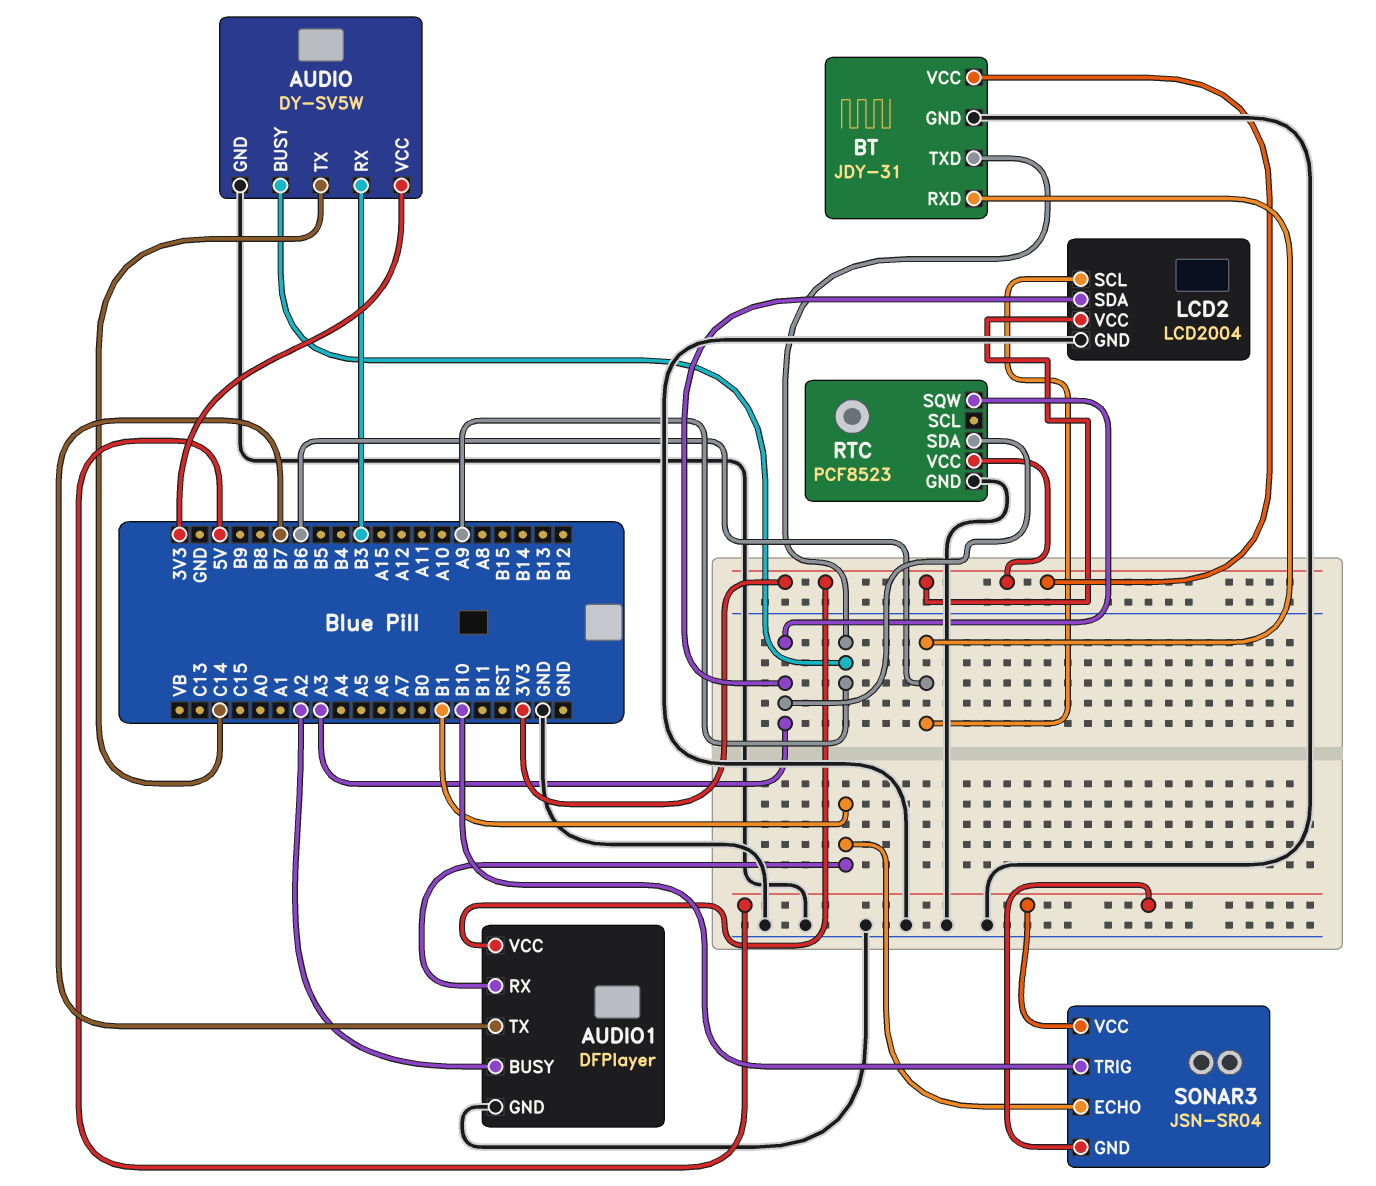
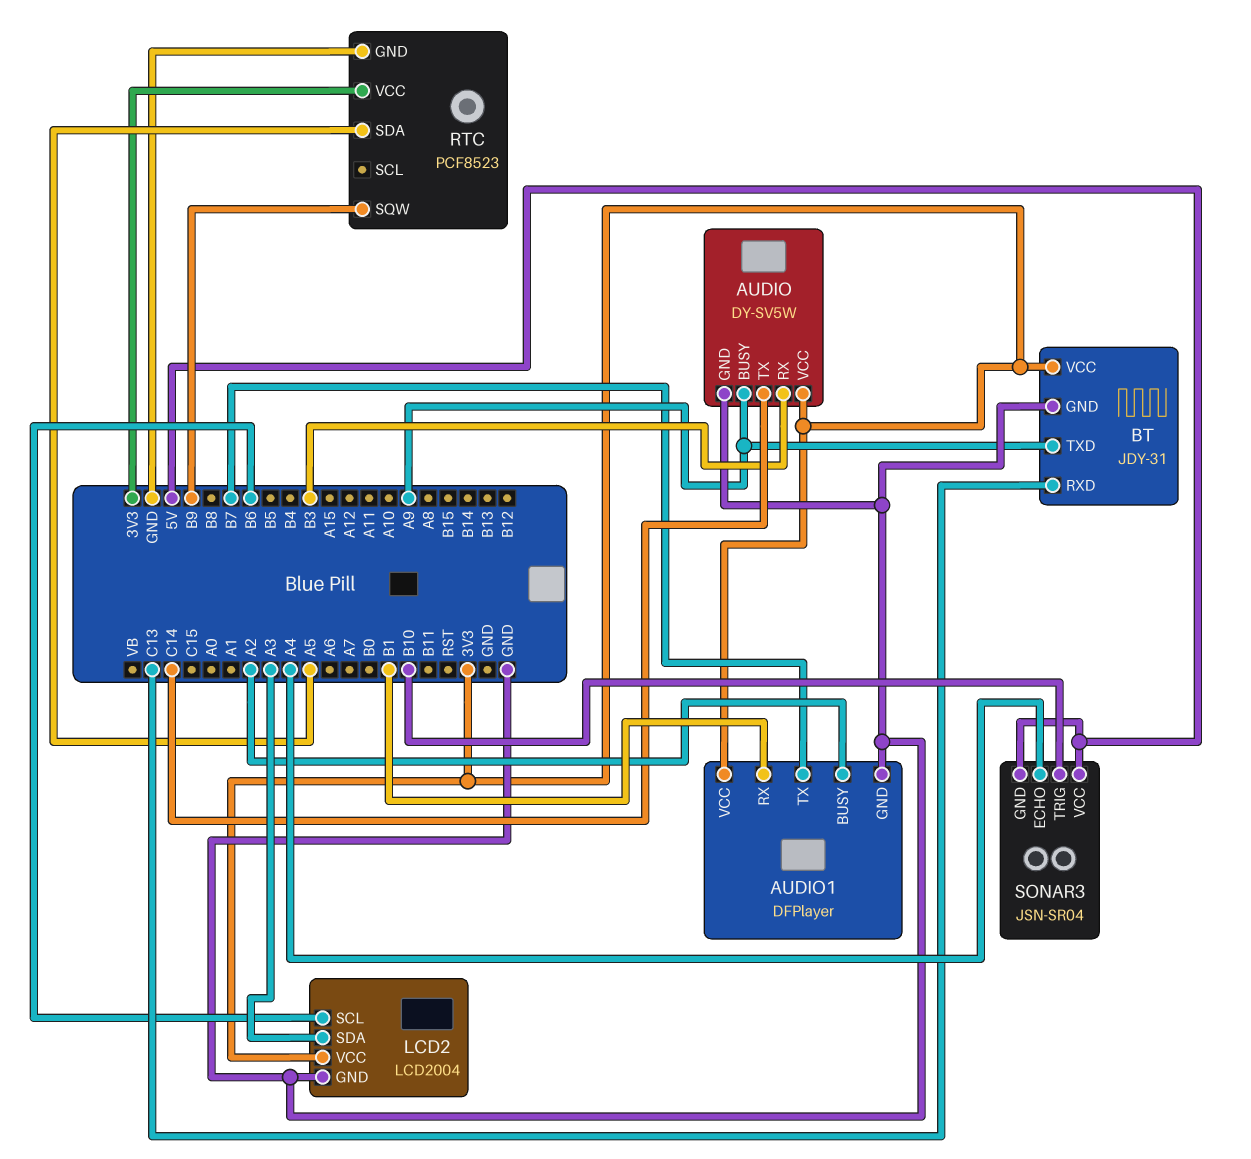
BT pin RXD: B6 -> C13
RTC pin SDA: A3 -> A5
RTC pin SQW: A3 -> B9
SONAR3 pin ECHO: B1 -> A4

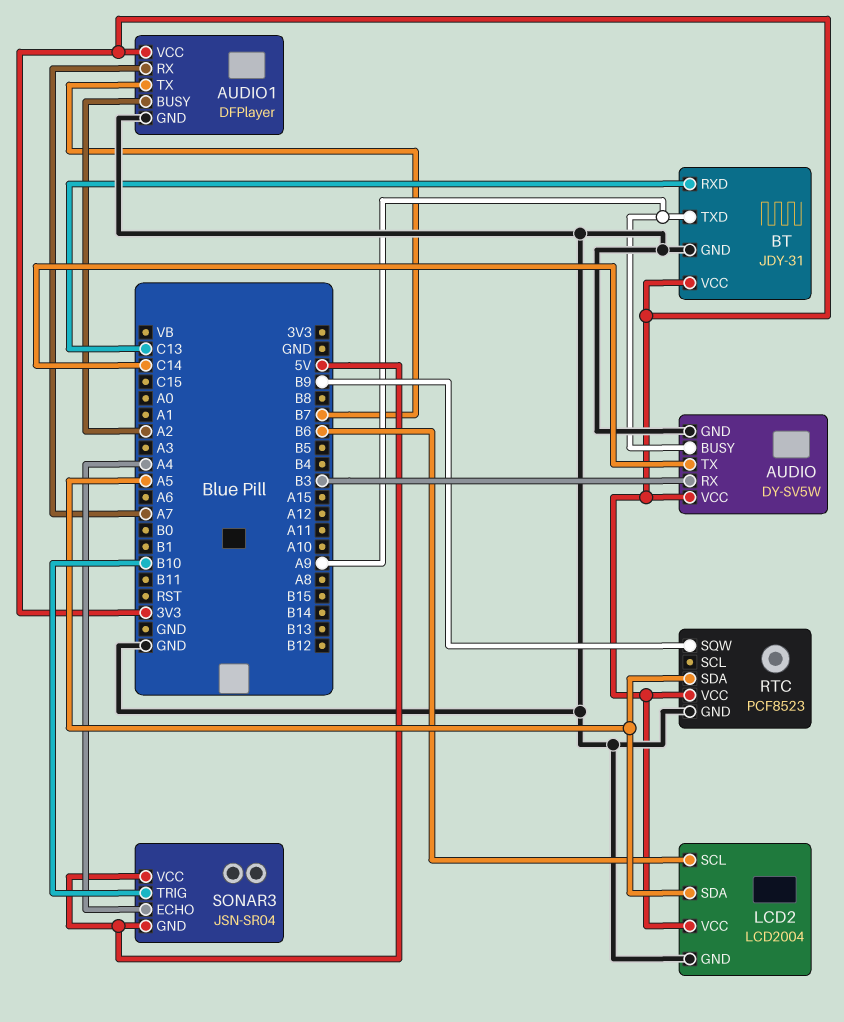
AUDIO1 pin RX: B1 -> A7
LCD2 pin SDA: A3 -> A5

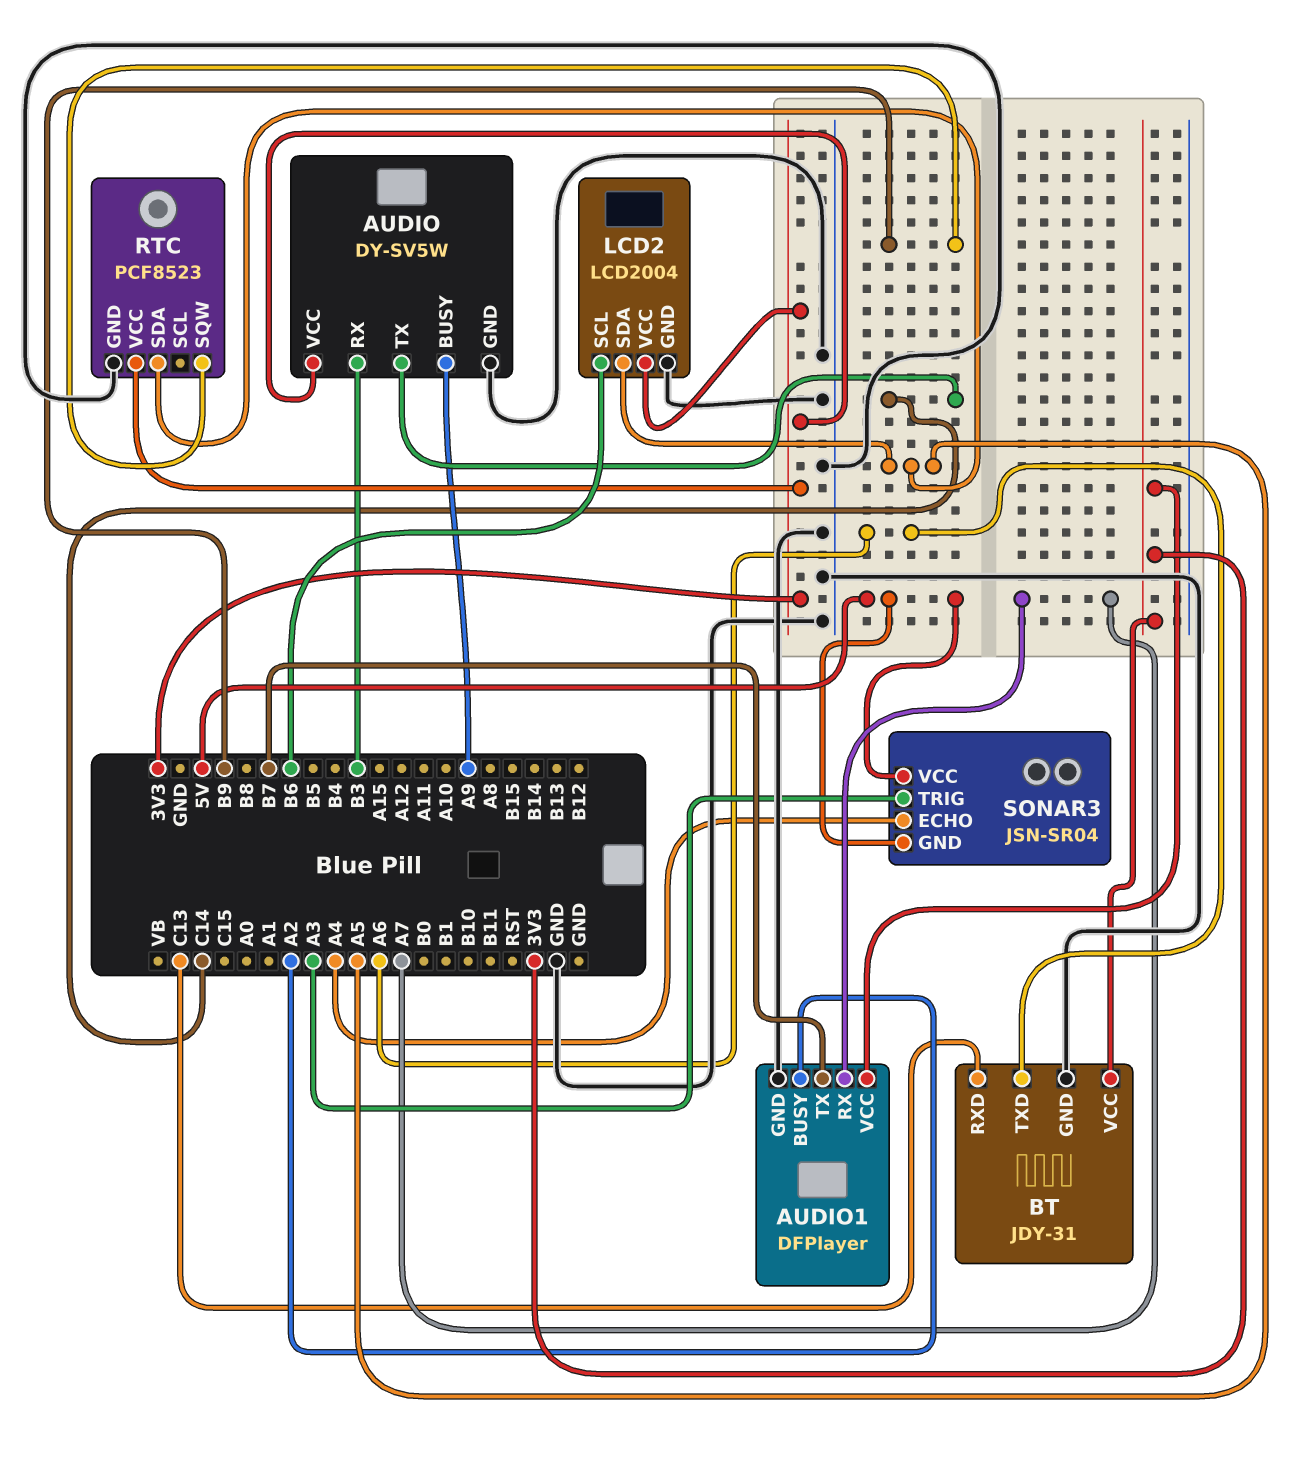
BT pin TXD: A9 -> A6
SONAR3 pin TRIG: B10 -> A3

